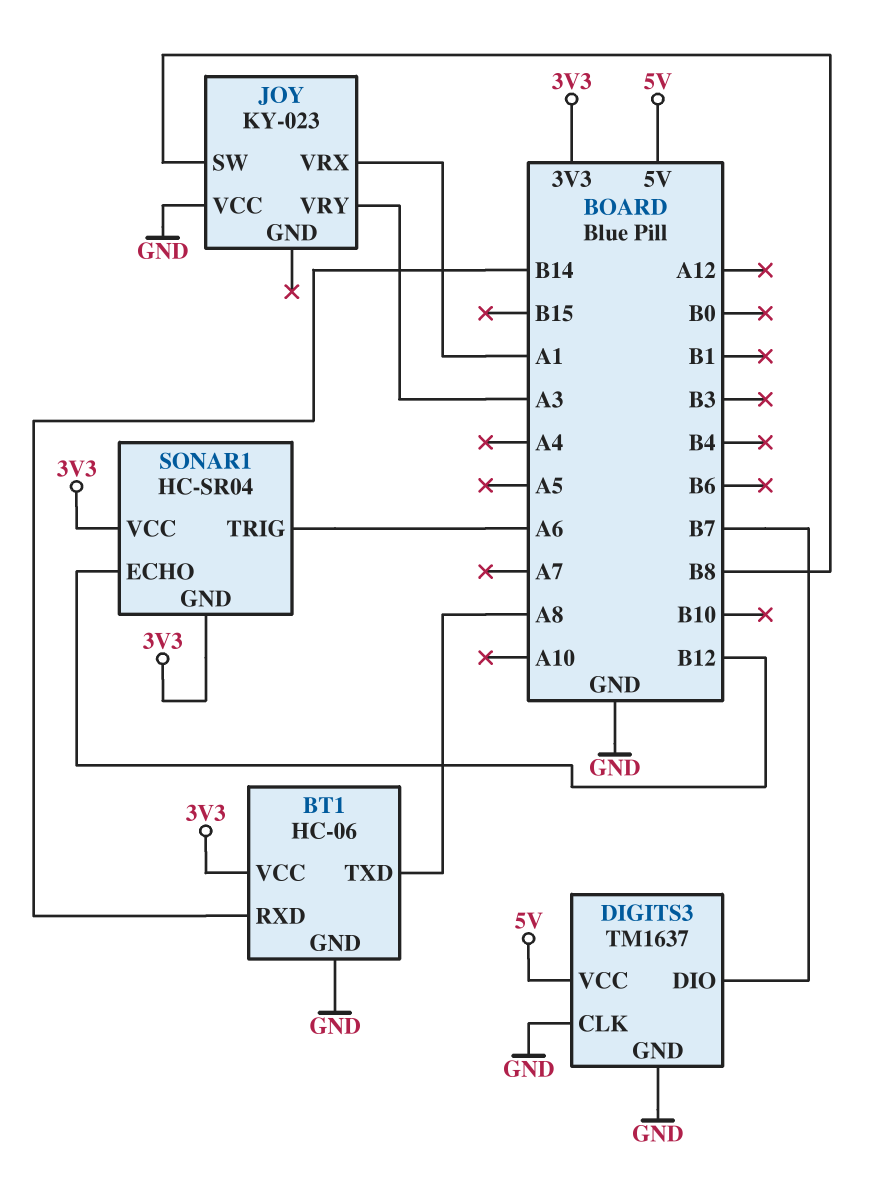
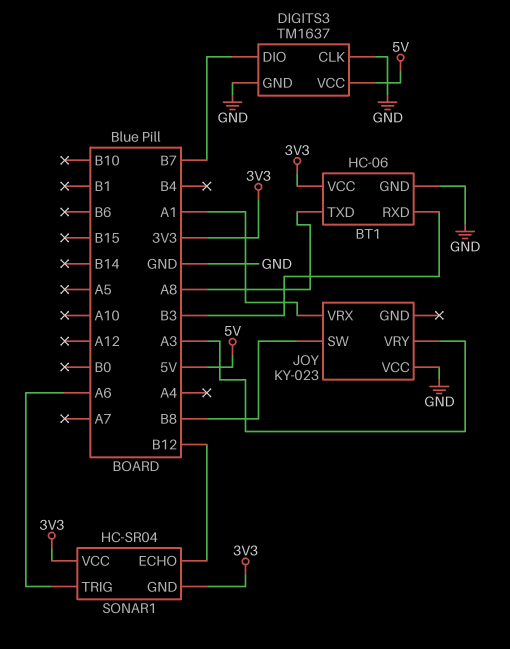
BT1 pin RXD: B14 -> B3

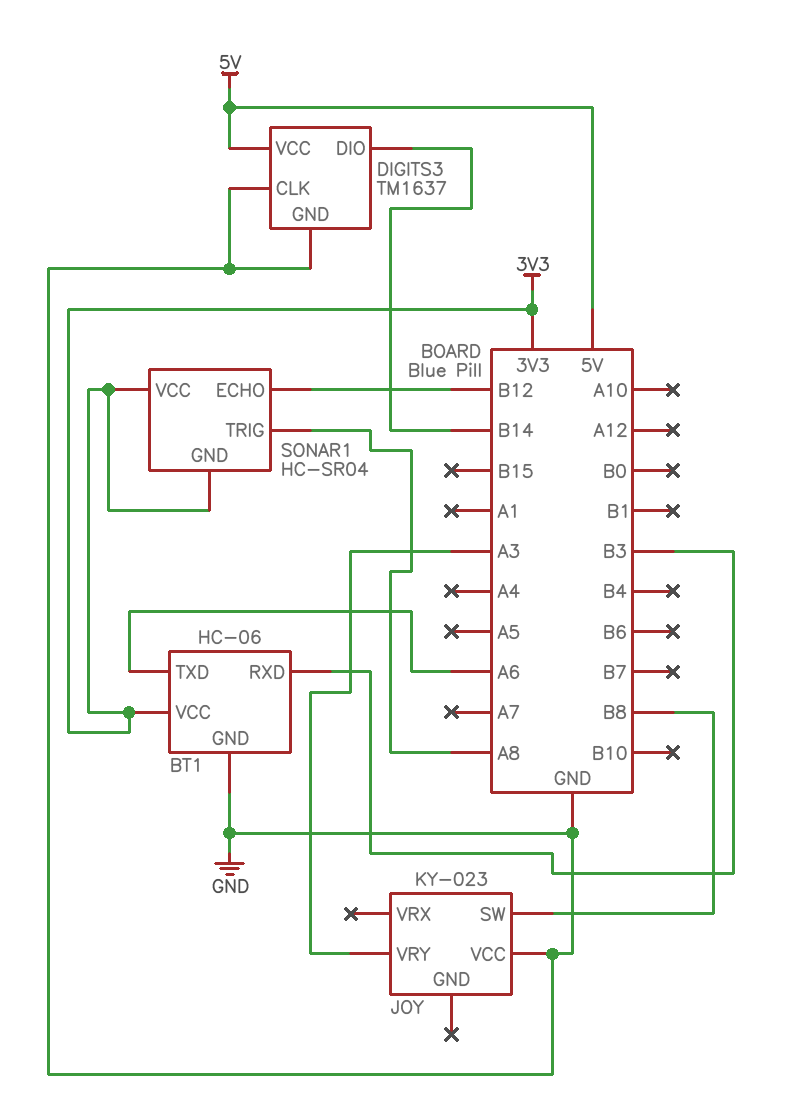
BT1 pin TXD: A8 -> A6
DIGITS3 pin DIO: B7 -> B14
JOY pin VRX: A1 -> none
SONAR1 pin TRIG: A6 -> A8

